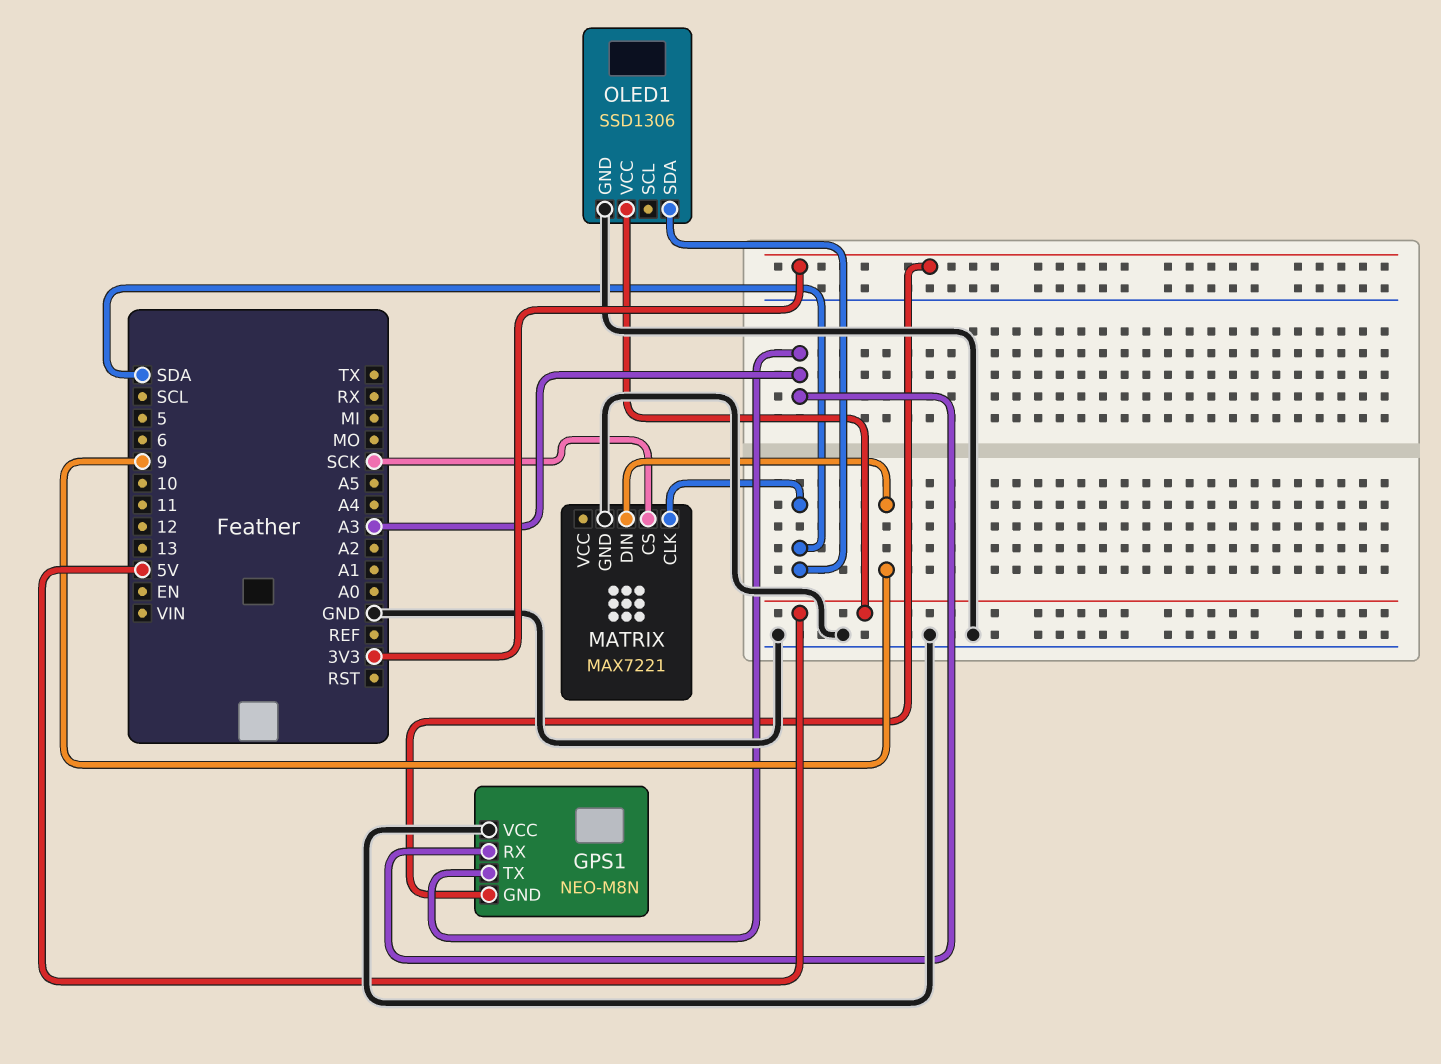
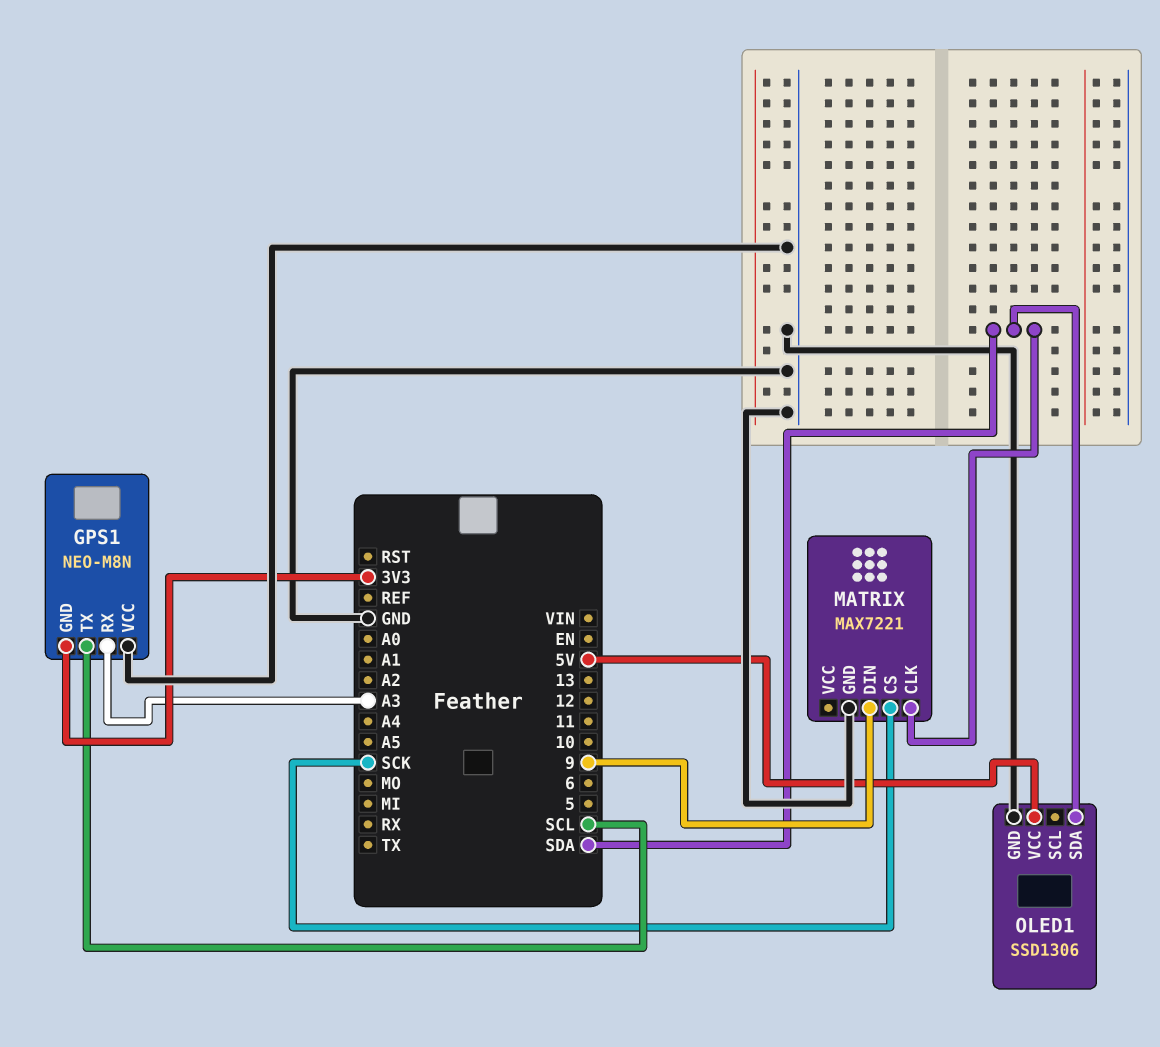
GPS1 pin TX: A3 -> SCL

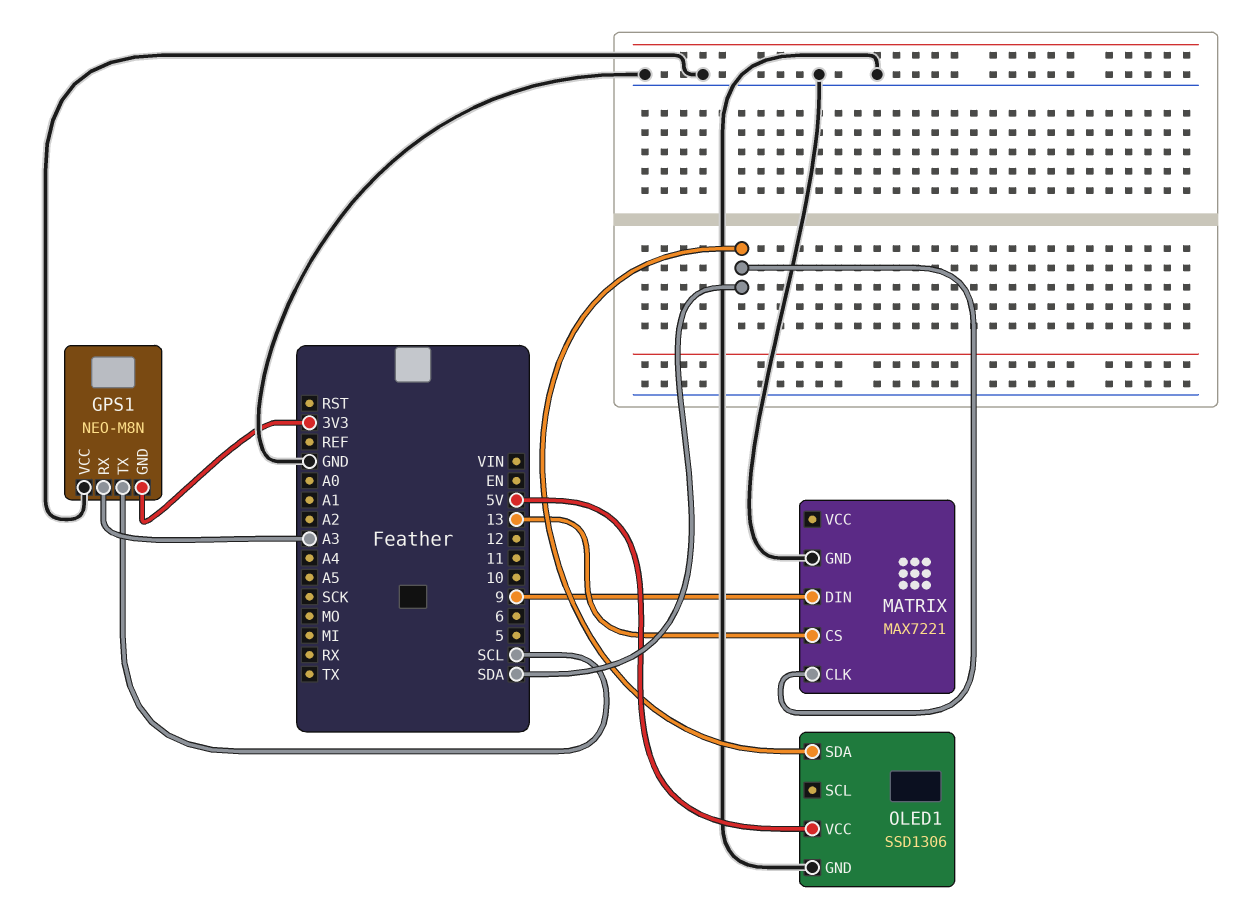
MATRIX pin CS: SCK -> 13

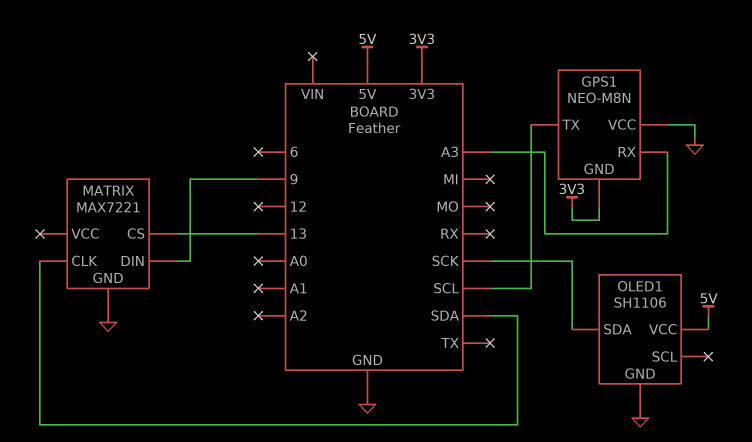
OLED1: SSD1306 -> SH1106
OLED1 pin SDA: SDA -> SCK

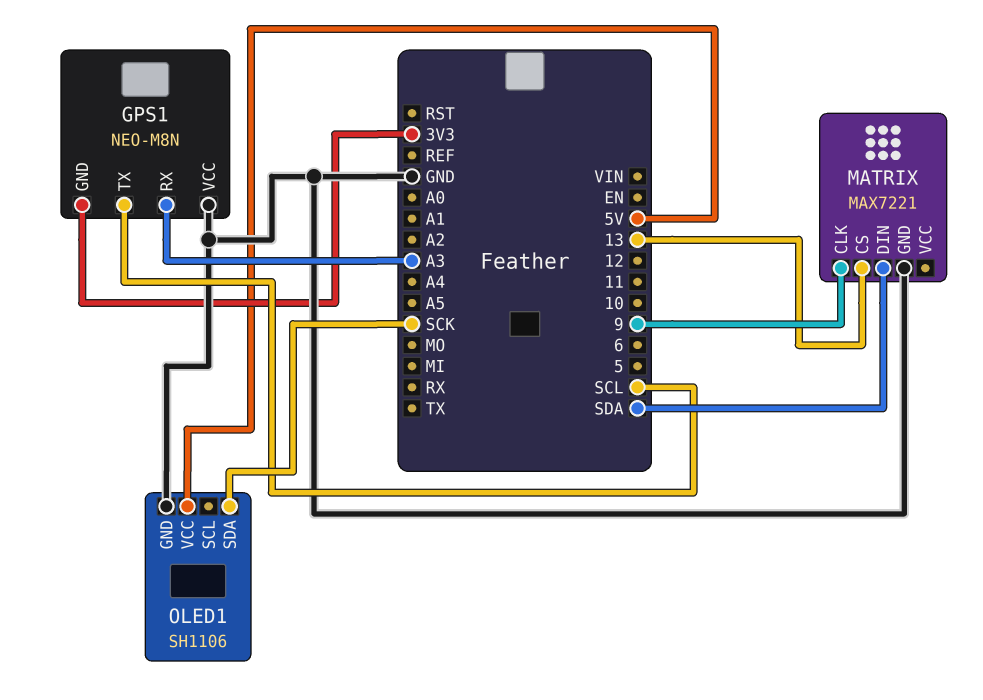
MATRIX pin CLK: SDA -> 9
MATRIX pin DIN: 9 -> SDA

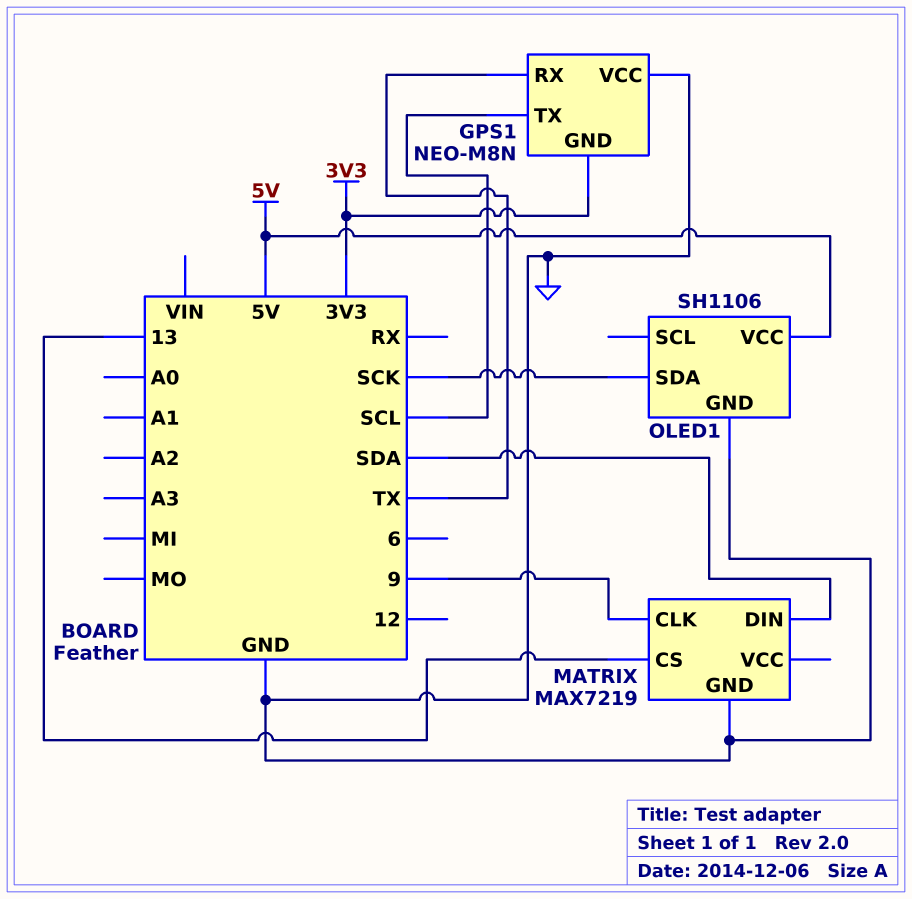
GPS1 pin RX: A3 -> TX
MATRIX: MAX7221 -> MAX7219

